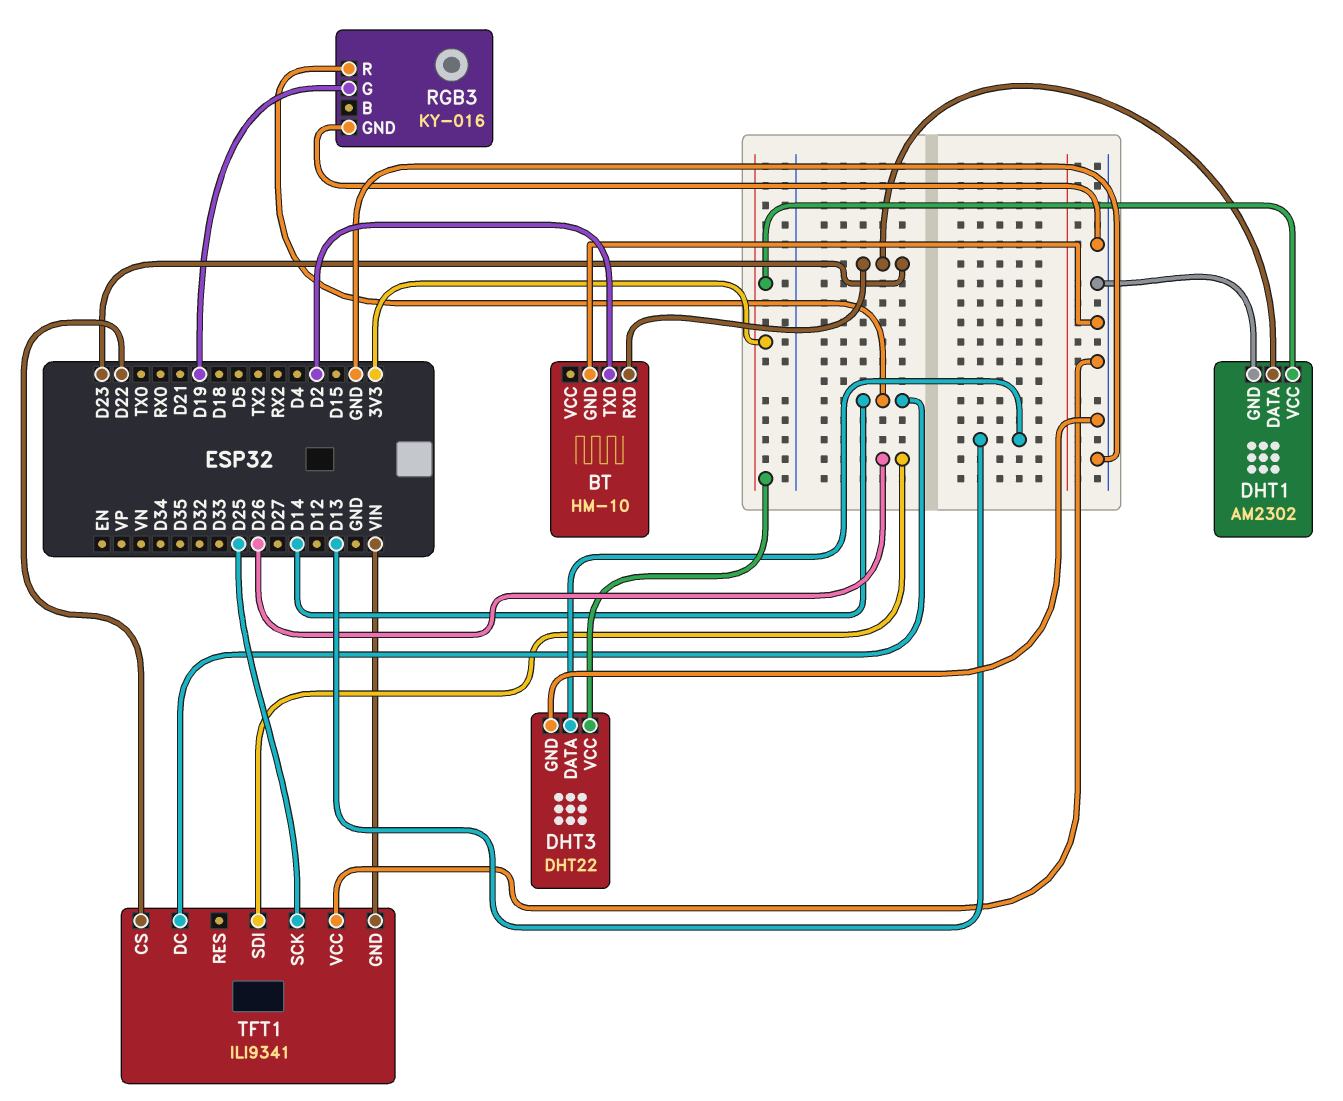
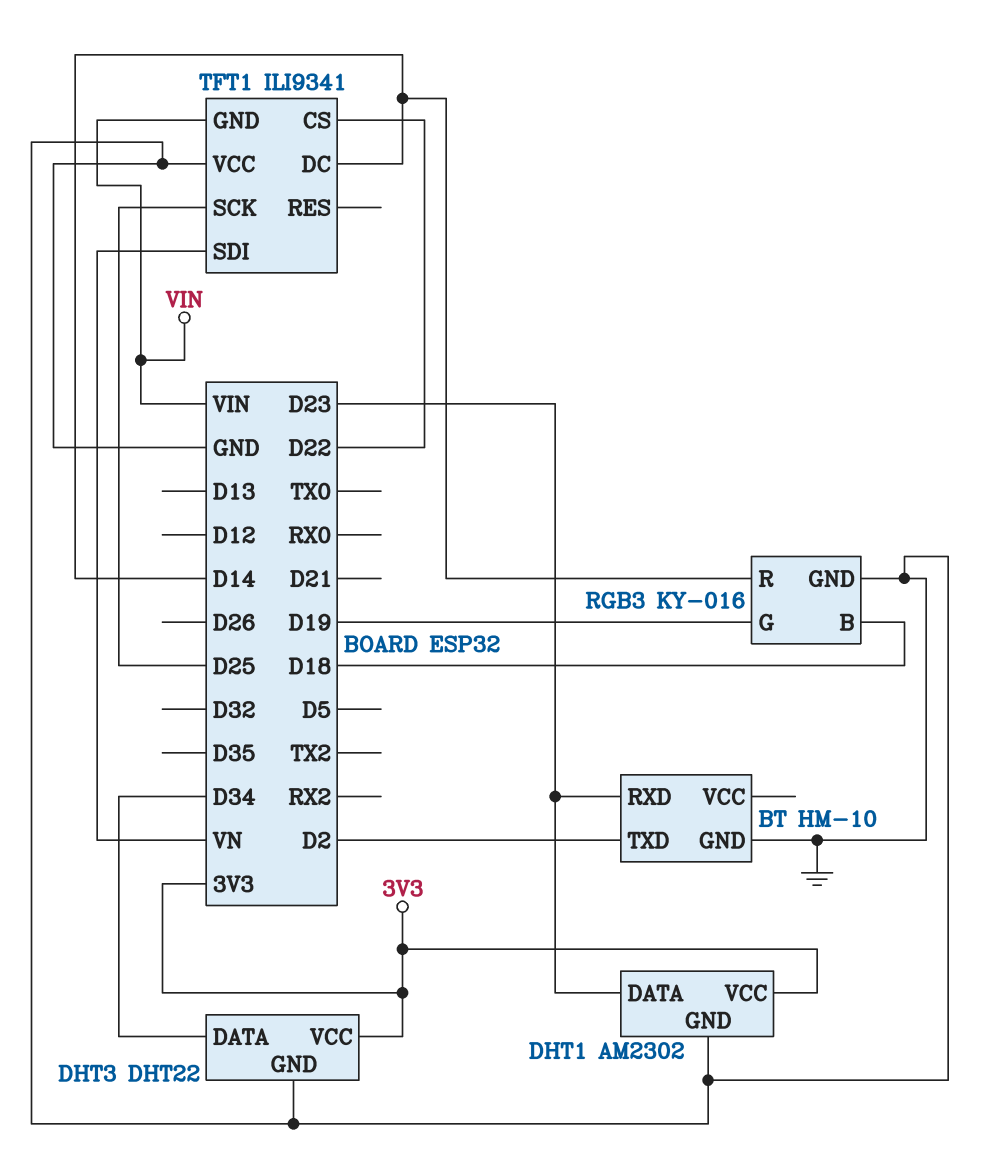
DHT3 pin DATA: D13 -> D34
RGB3 pin B: none -> D18
TFT1 pin SDI: D26 -> VN

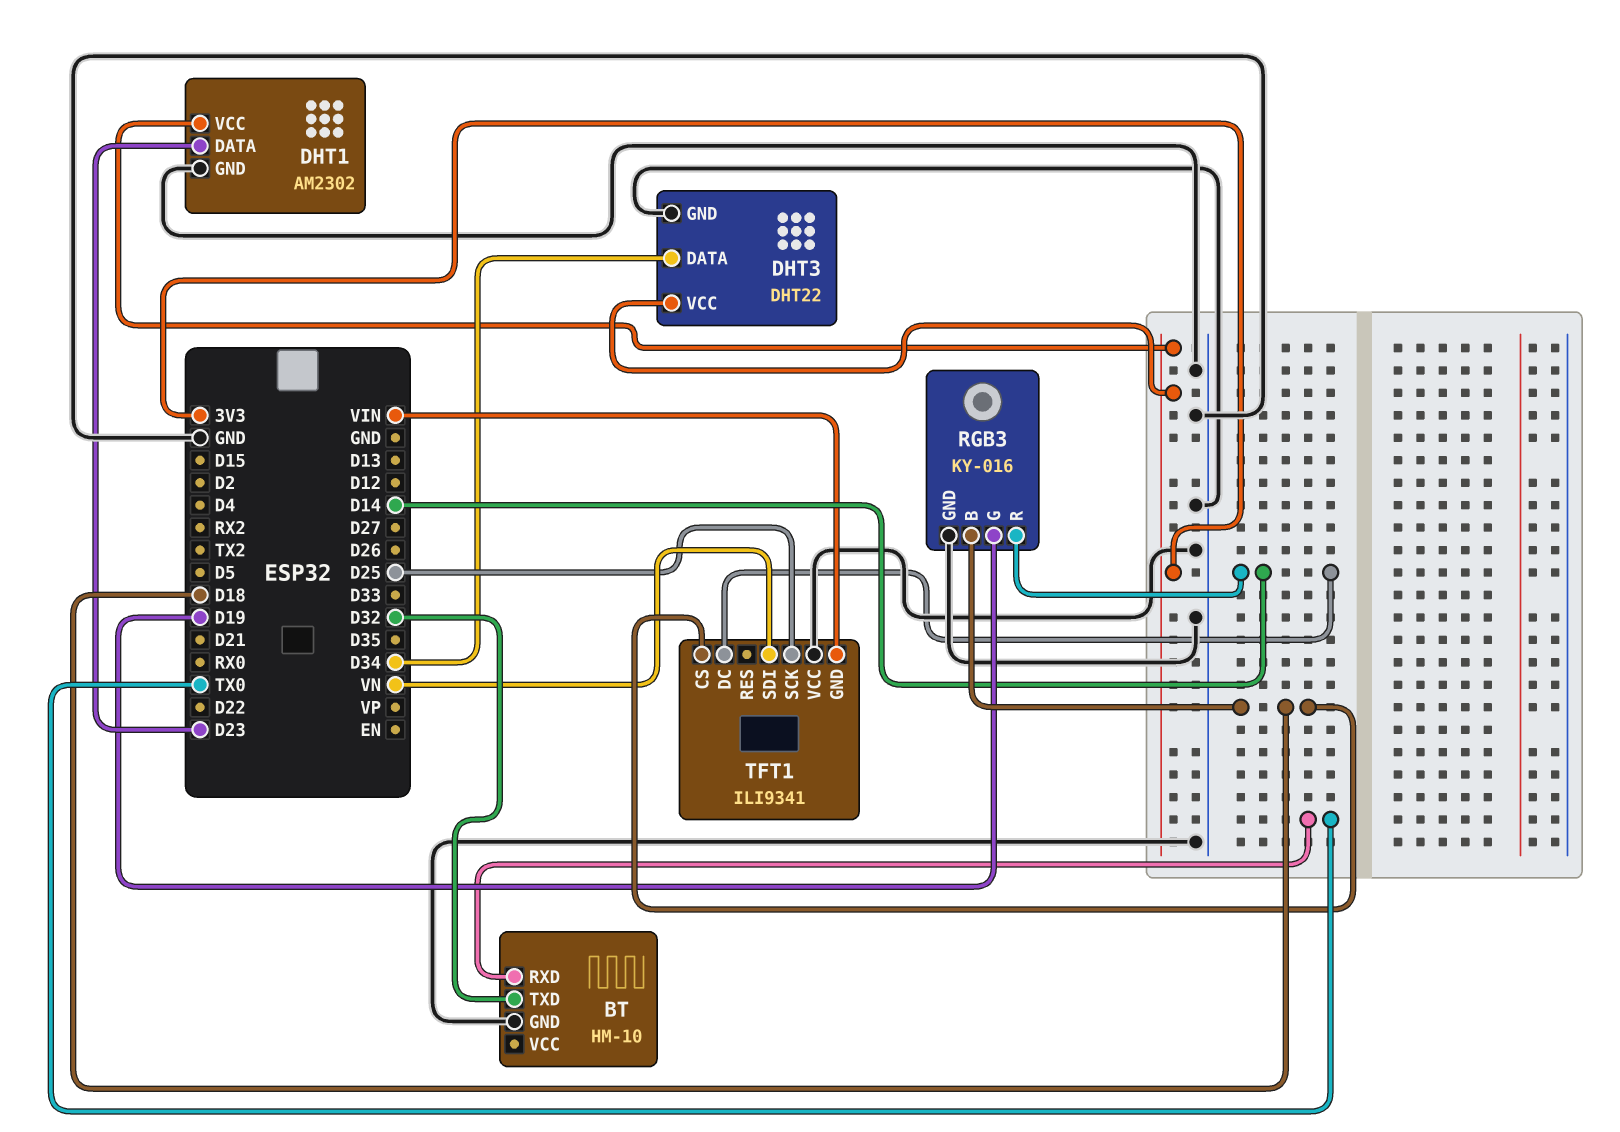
BT pin RXD: D23 -> TX0
BT pin TXD: D2 -> D32
TFT1 pin CS: D22 -> D18

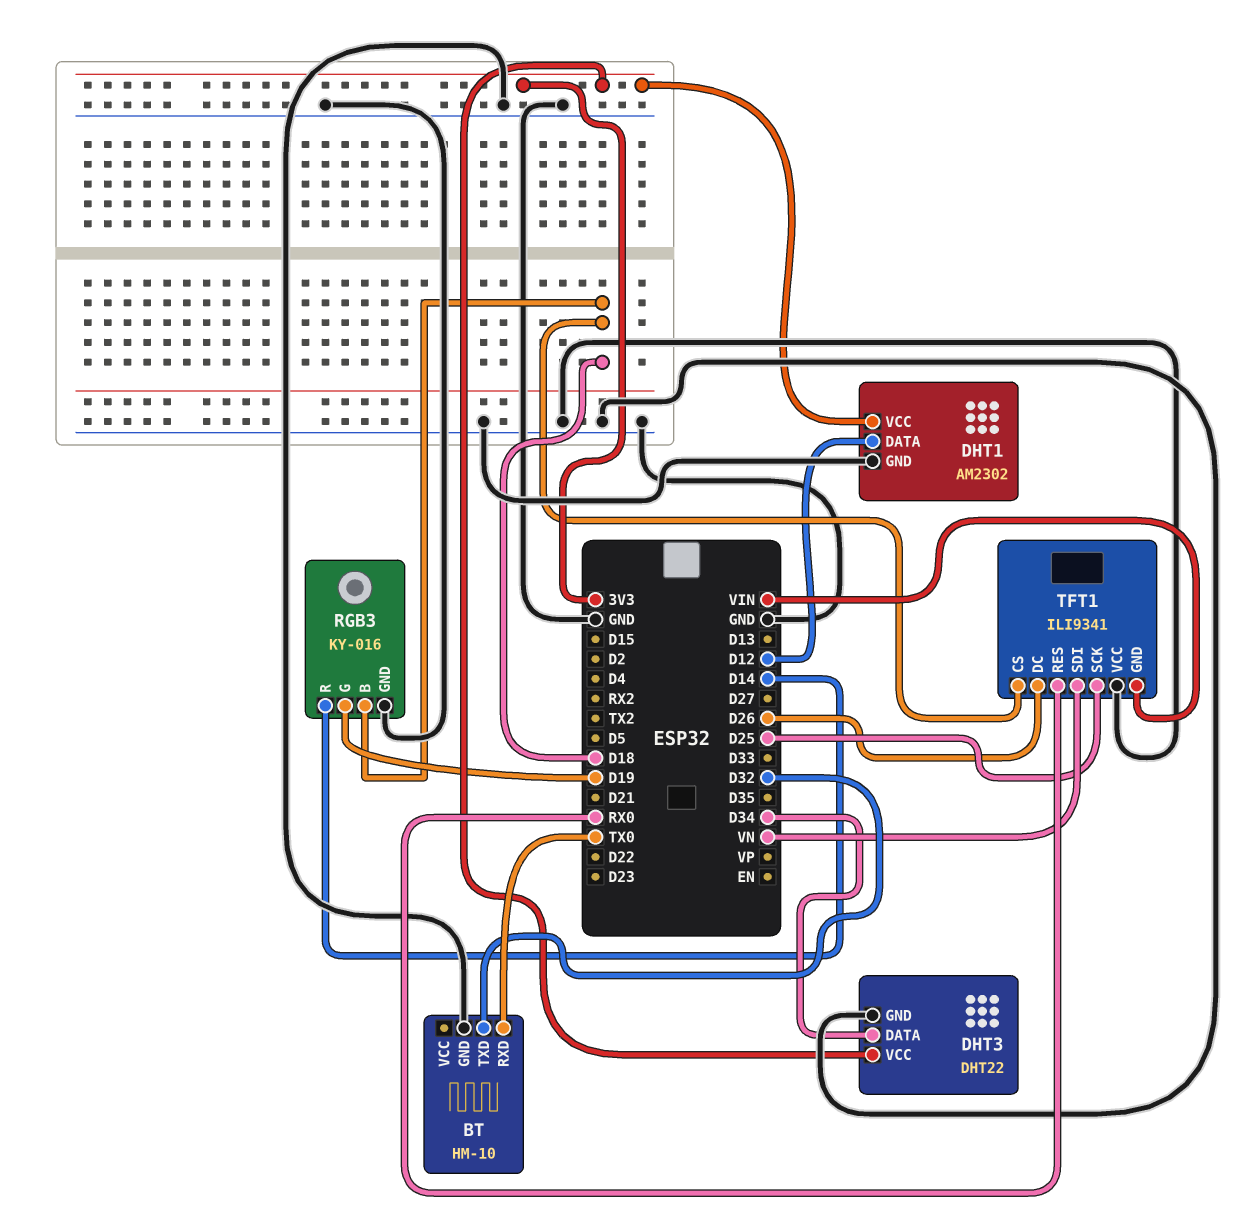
DHT1 pin DATA: D23 -> D12
TFT1 pin DC: D14 -> D26
TFT1 pin RES: none -> RX0

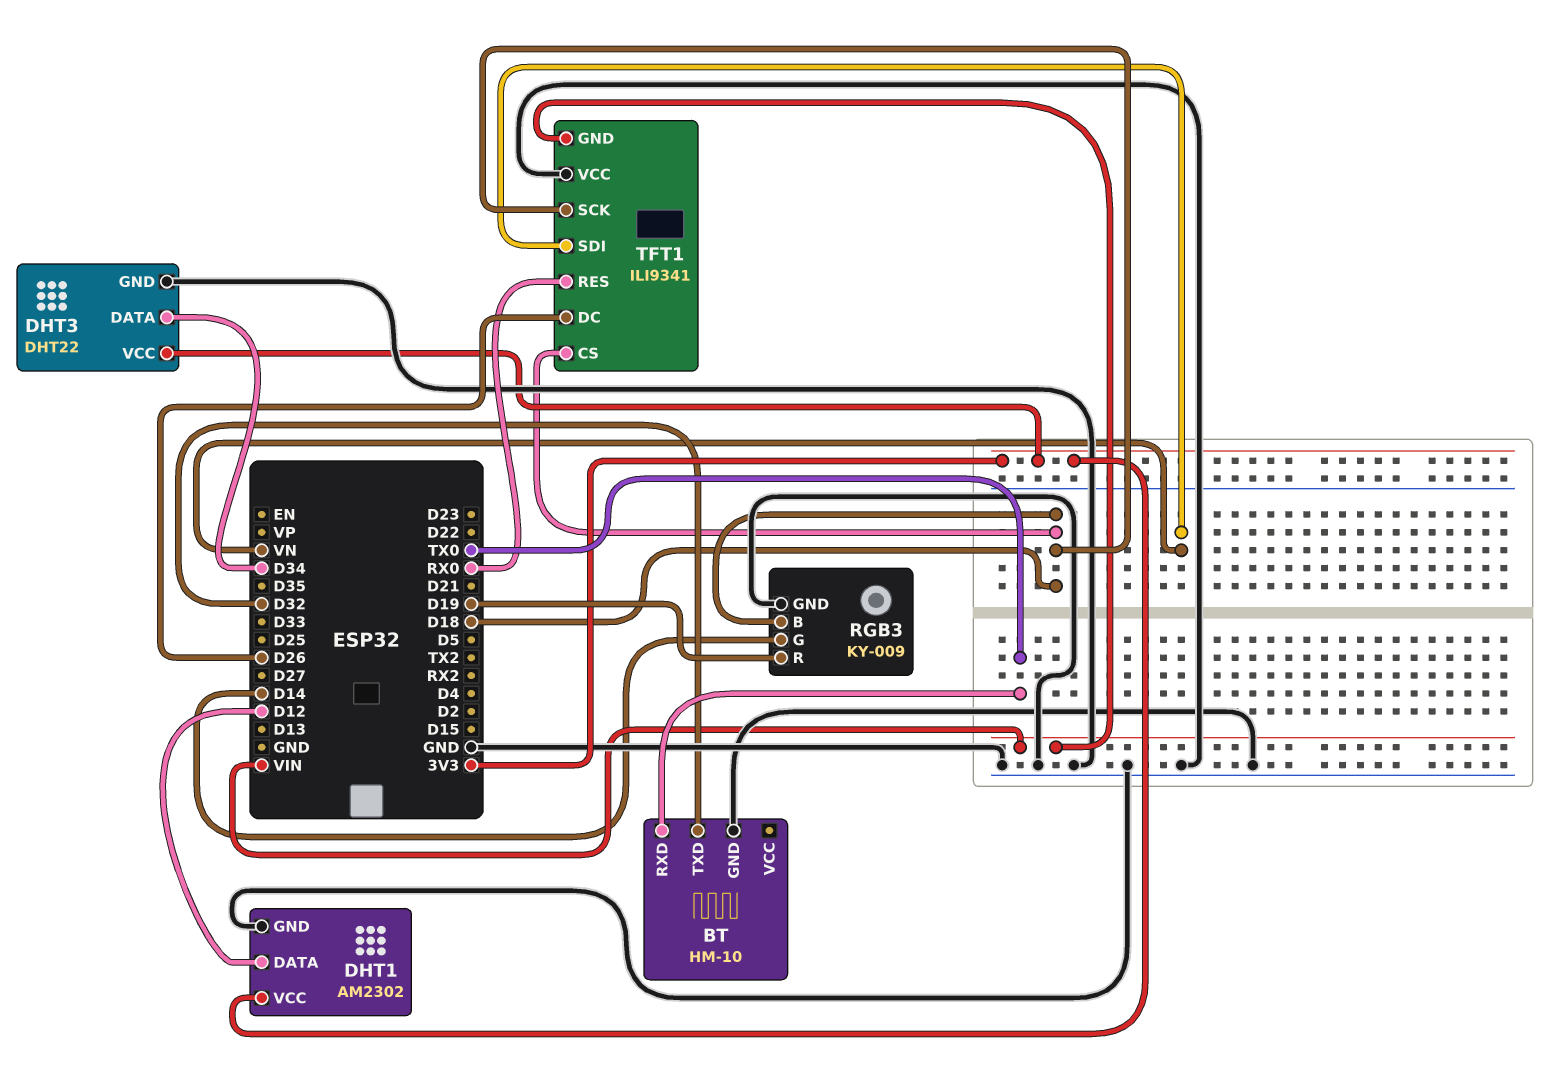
RGB3: KY-016 -> KY-009
RGB3 pin G: D19 -> D14
RGB3 pin R: D14 -> D19
TFT1 pin SCK: D25 -> D18

